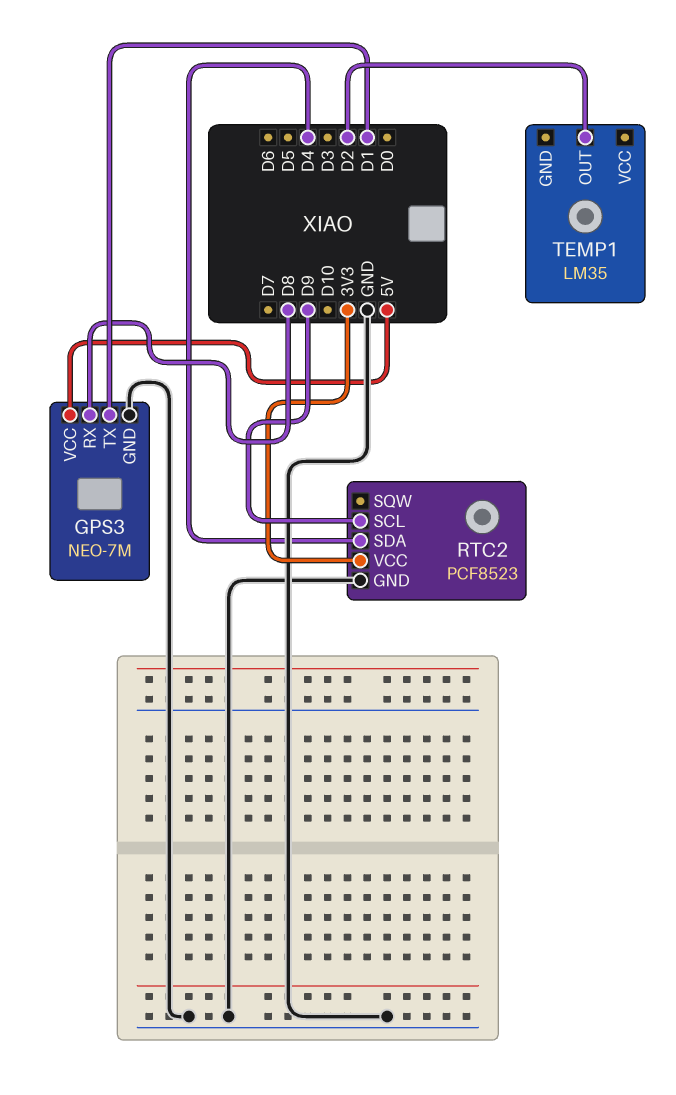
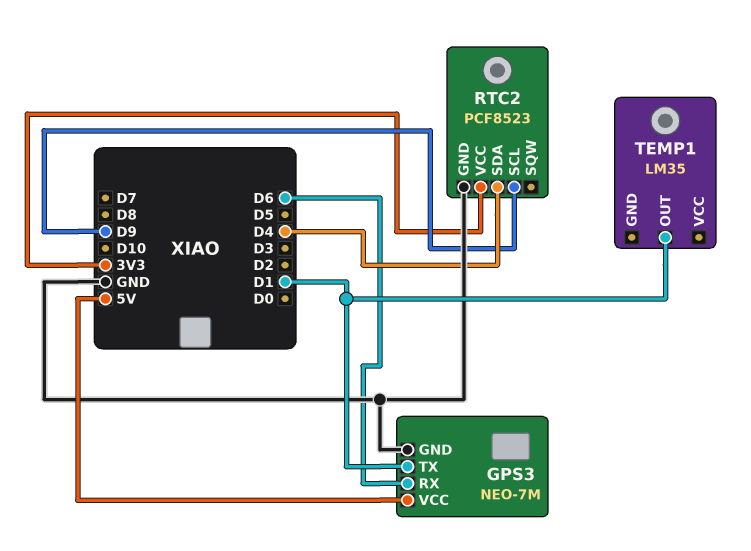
GPS3 pin RX: D8 -> D6
TEMP1 pin OUT: D2 -> D1

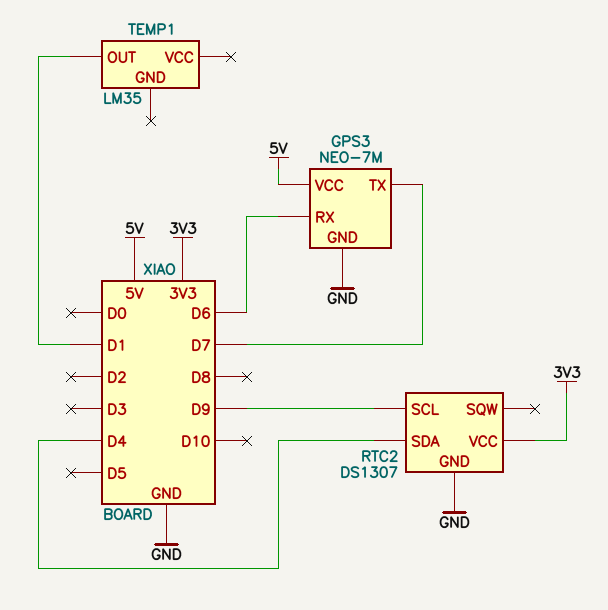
GPS3 pin TX: D1 -> D7
RTC2: PCF8523 -> DS1307

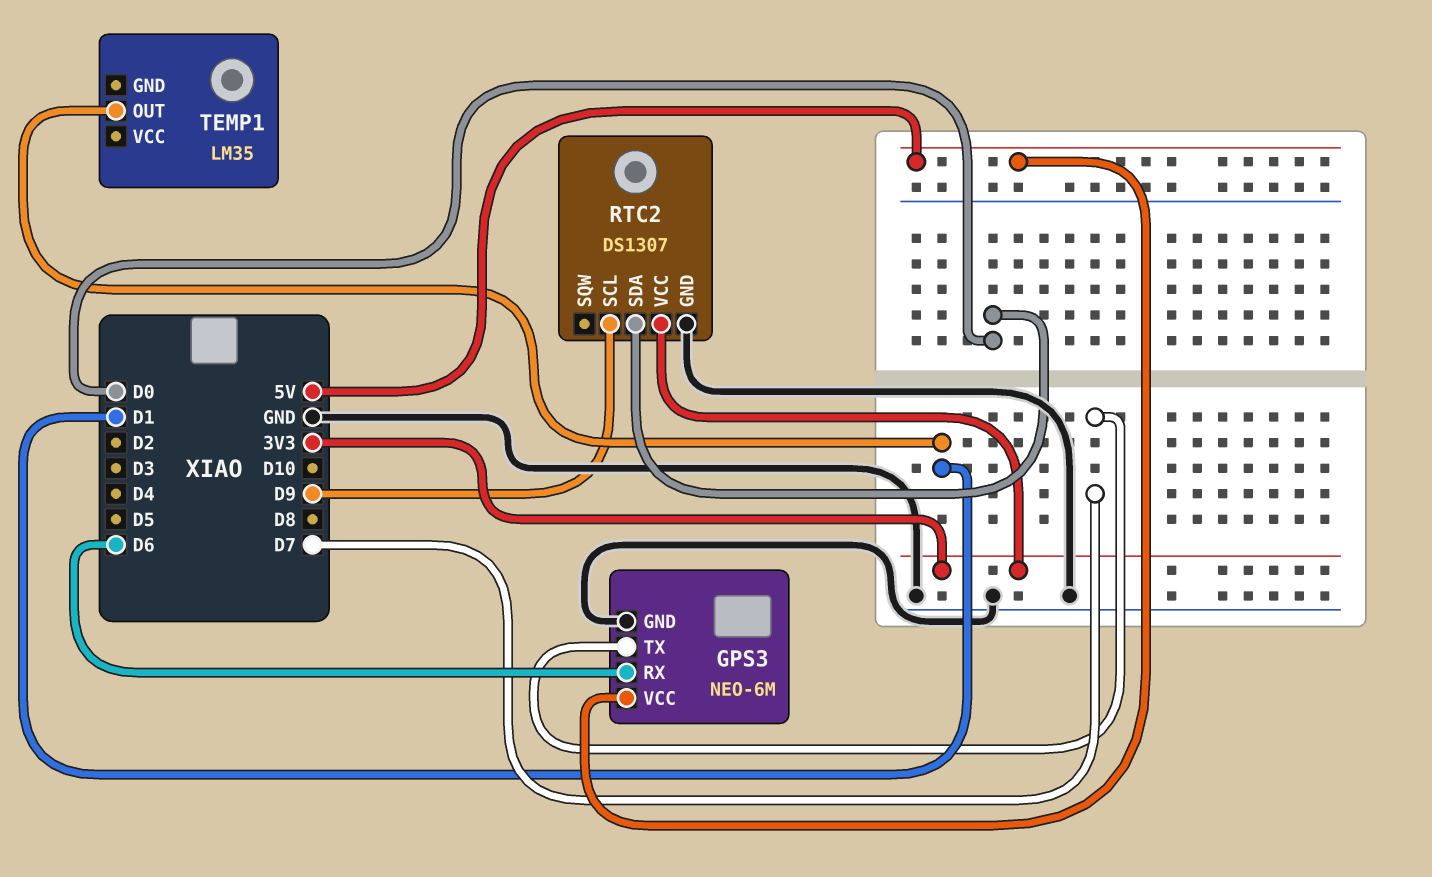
GPS3: NEO-7M -> NEO-6M
RTC2 pin SDA: D4 -> D0

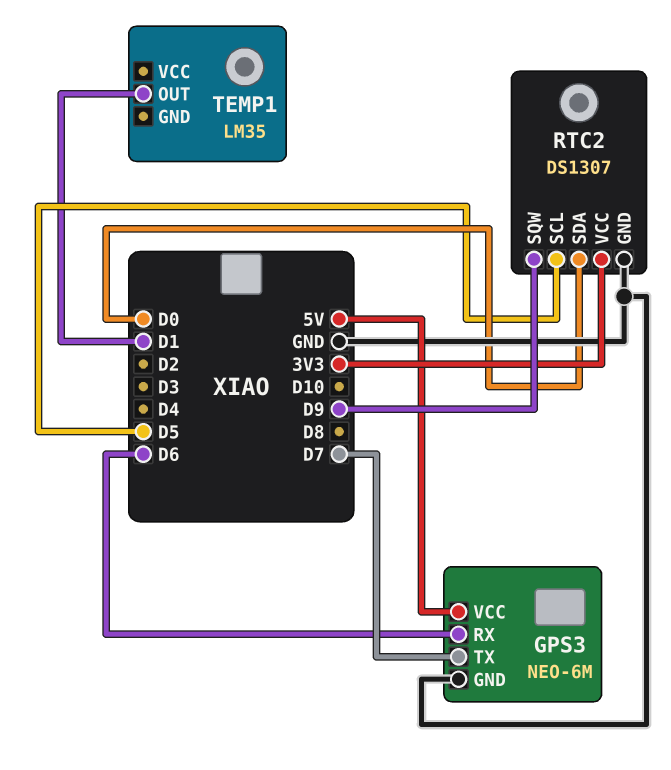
RTC2 pin SCL: D9 -> D5
RTC2 pin SQW: none -> D9

